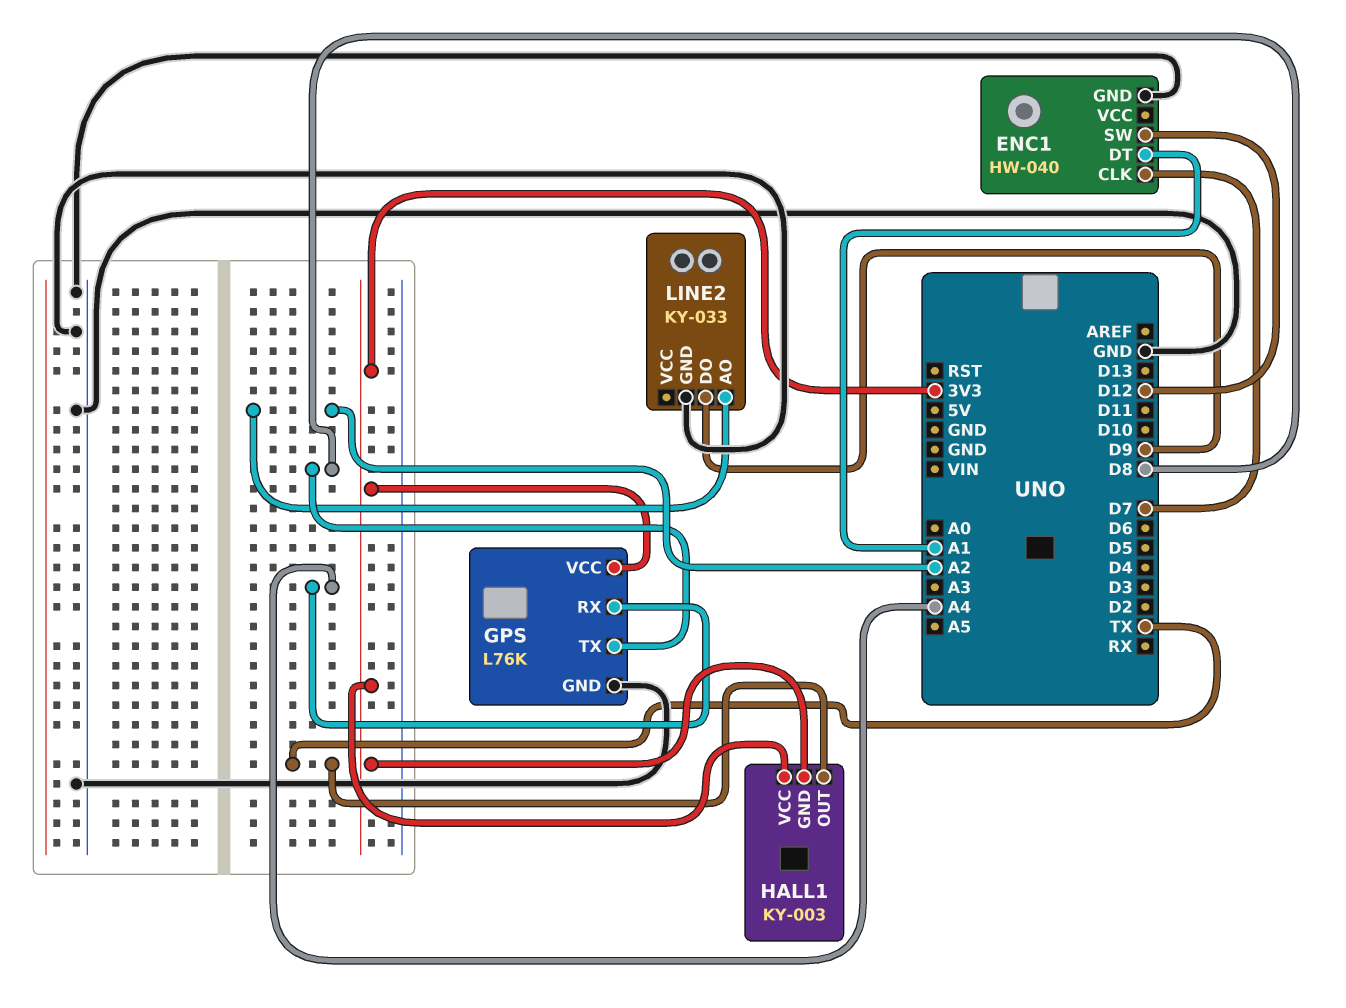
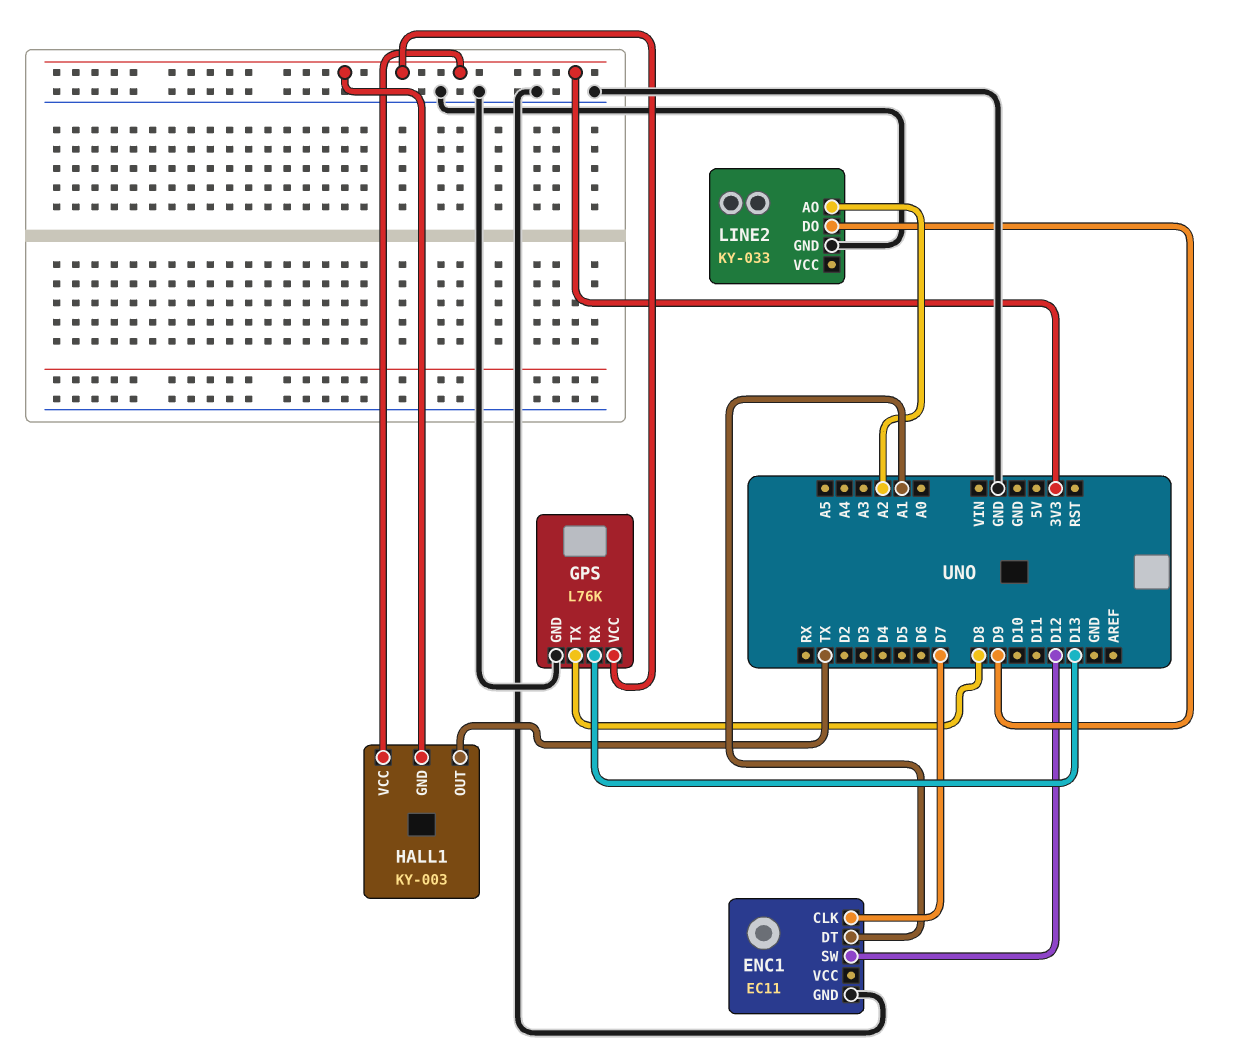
ENC1: HW-040 -> EC11
GPS pin RX: A4 -> D13

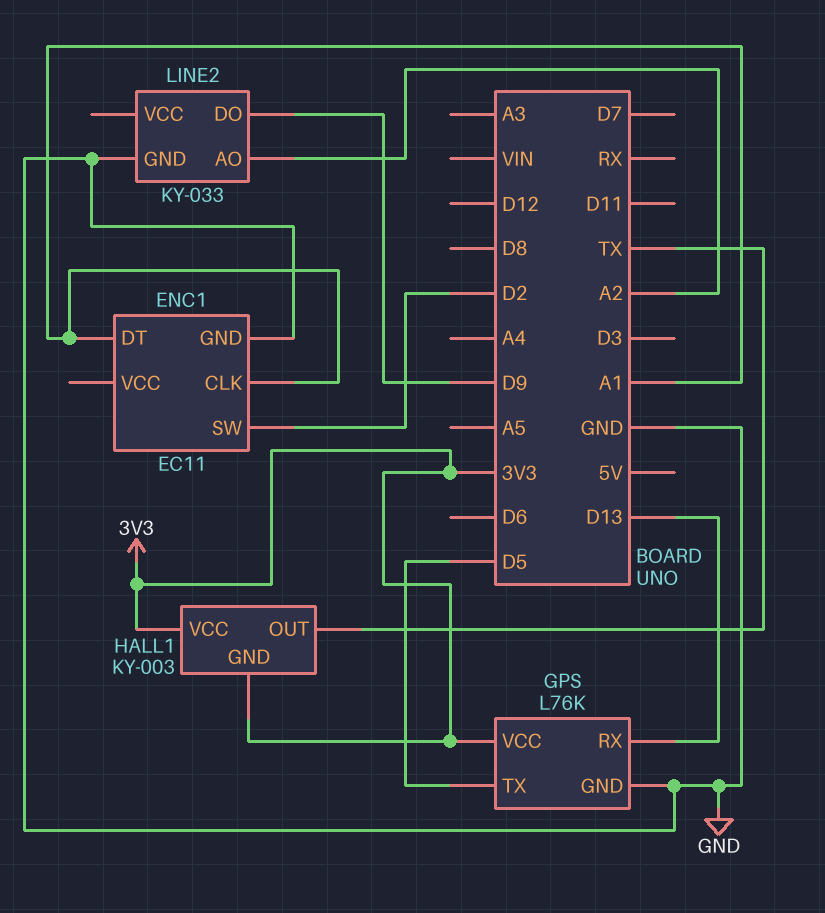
ENC1 pin CLK: D7 -> A1
ENC1 pin SW: D12 -> D2
GPS pin TX: D8 -> D5

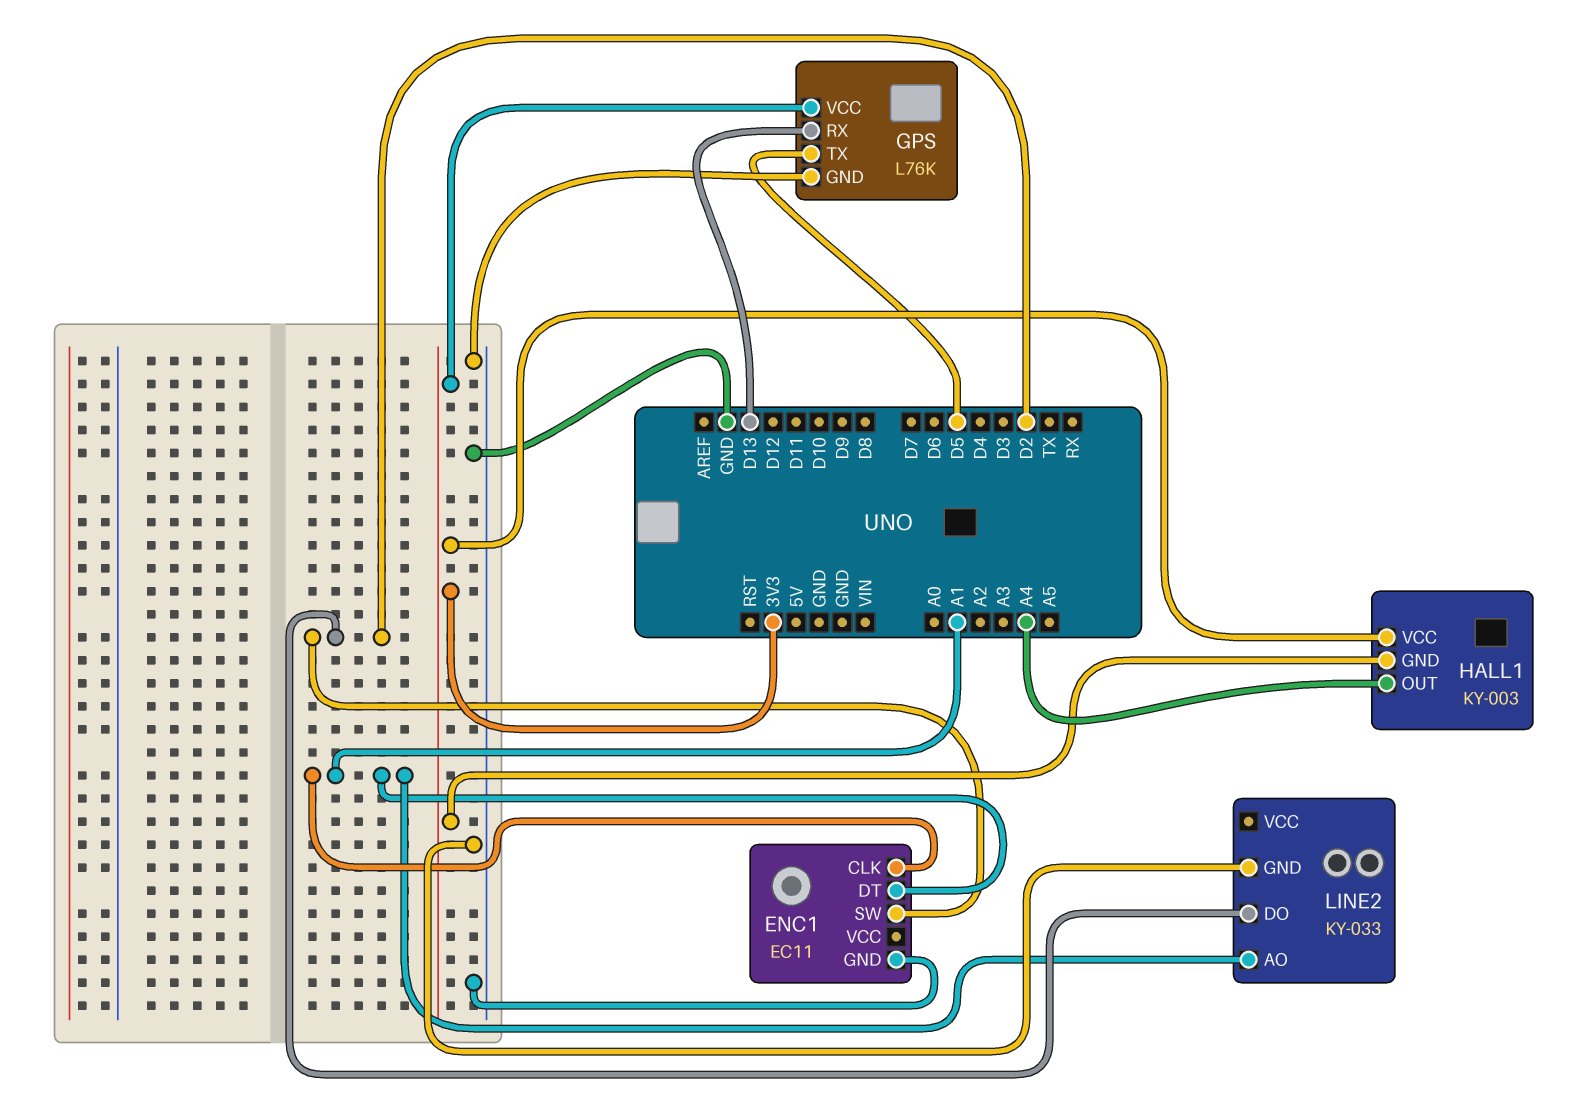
HALL1 pin OUT: TX -> A4
LINE2 pin AO: A2 -> A1
LINE2 pin DO: D9 -> D2

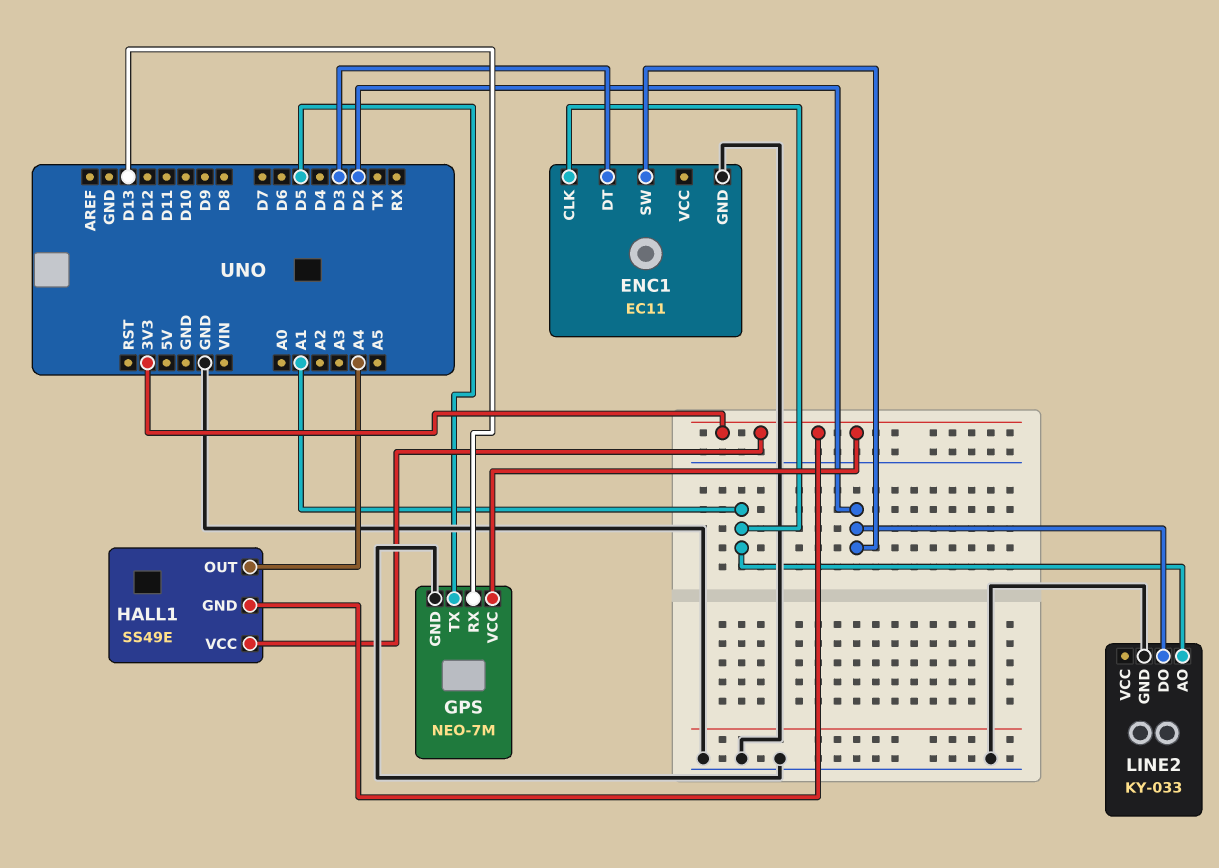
ENC1 pin DT: A1 -> D3
GPS: L76K -> NEO-7M
HALL1: KY-003 -> SS49E

